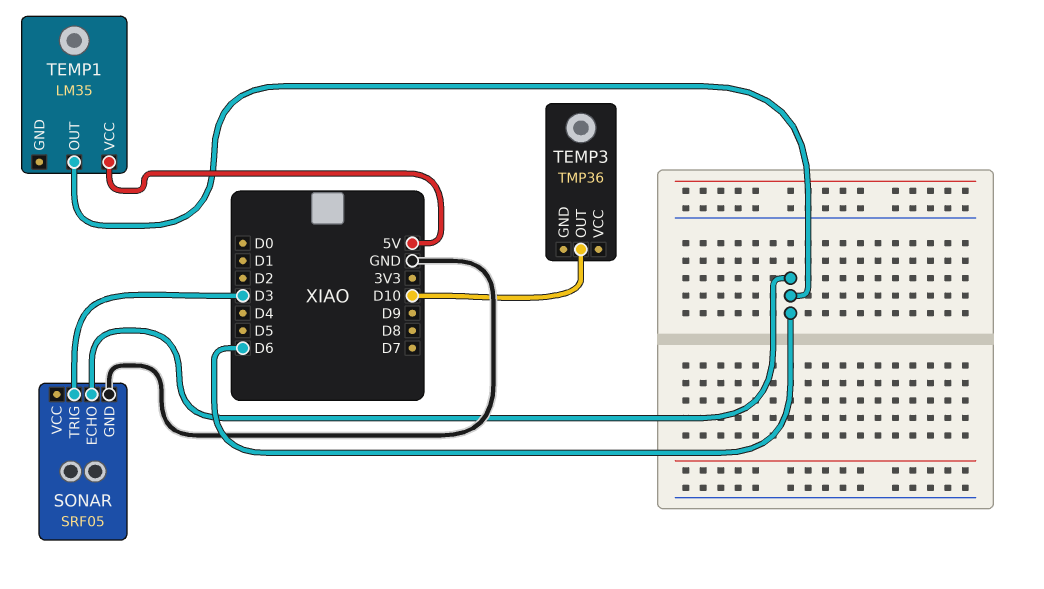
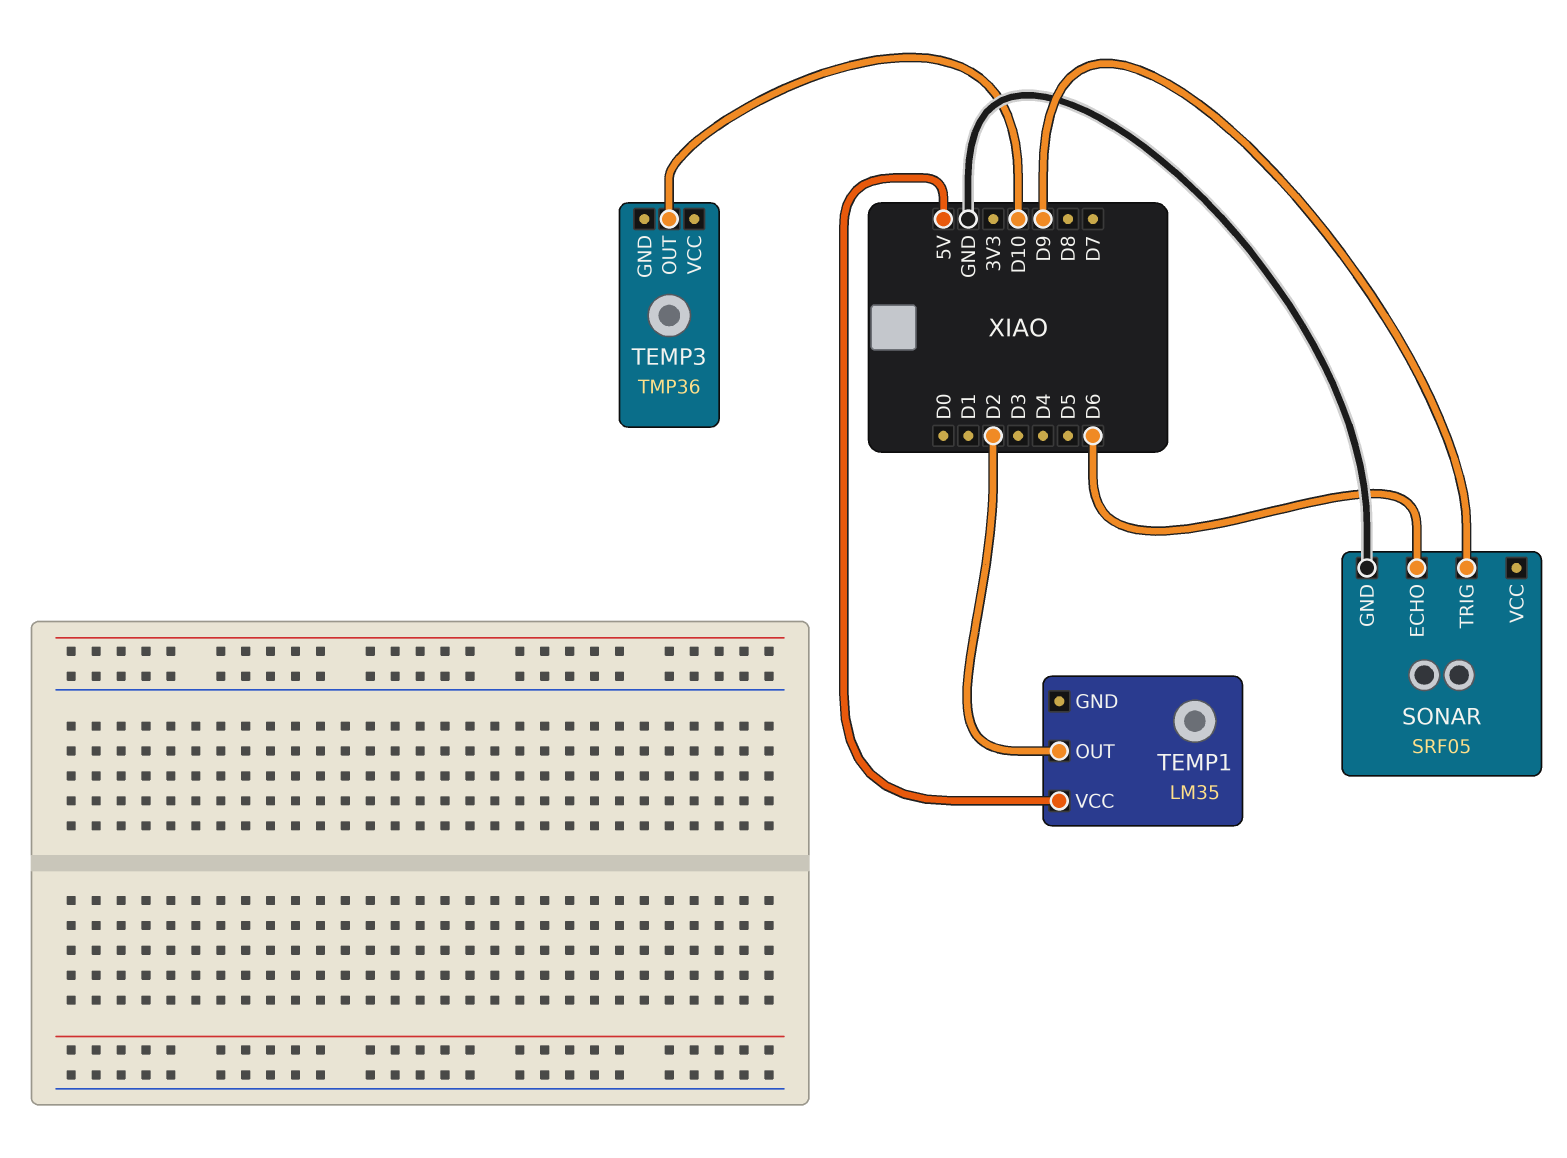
SONAR pin TRIG: D3 -> D9
TEMP1 pin OUT: D6 -> D2

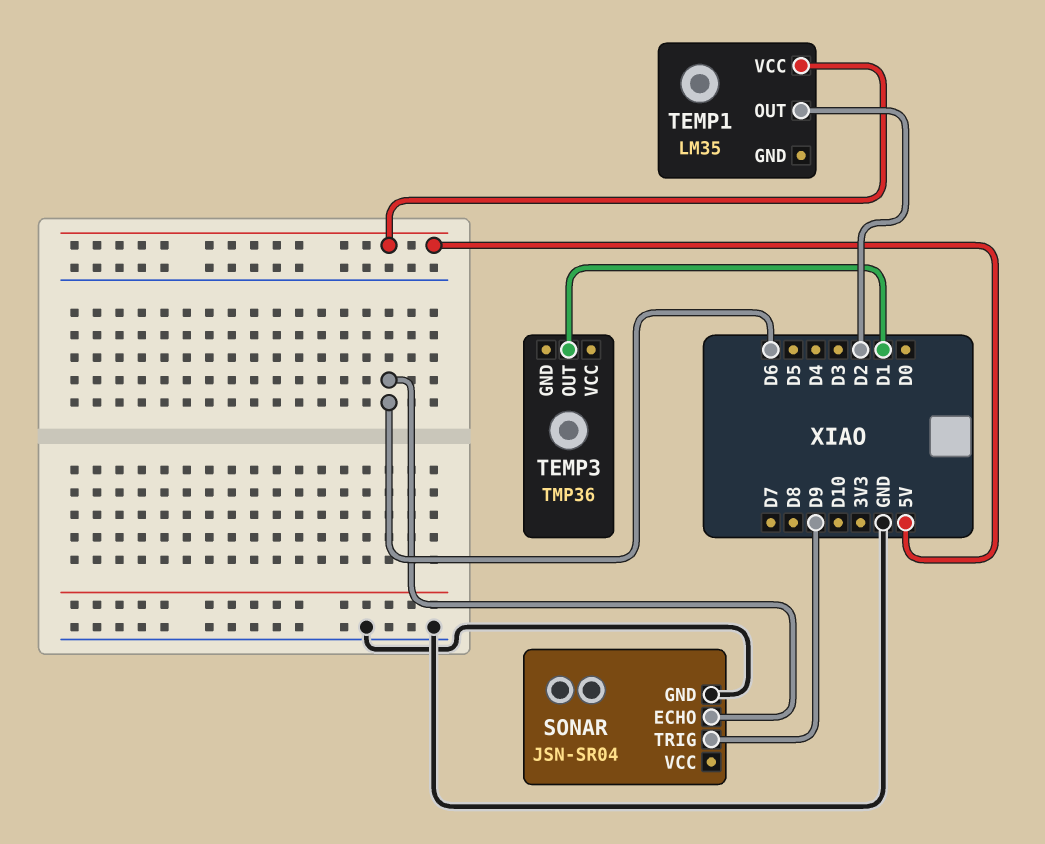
SONAR: SRF05 -> JSN-SR04
TEMP3 pin OUT: D10 -> D1

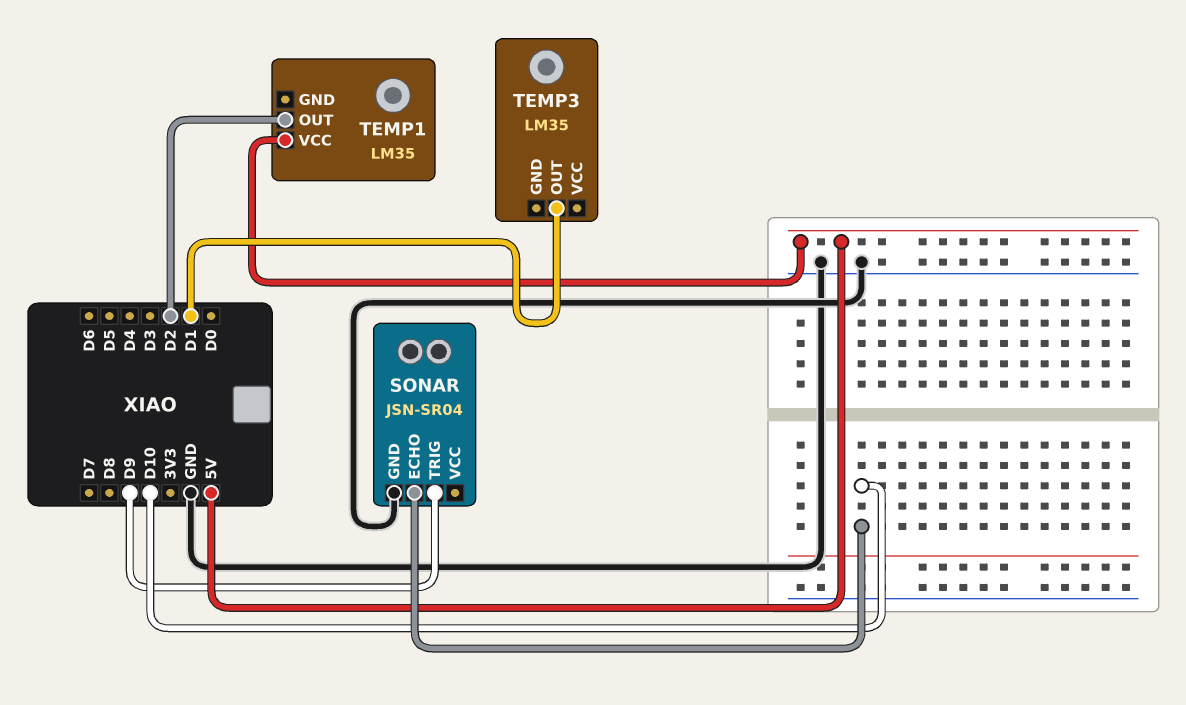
SONAR pin ECHO: D6 -> D10
TEMP3: TMP36 -> LM35

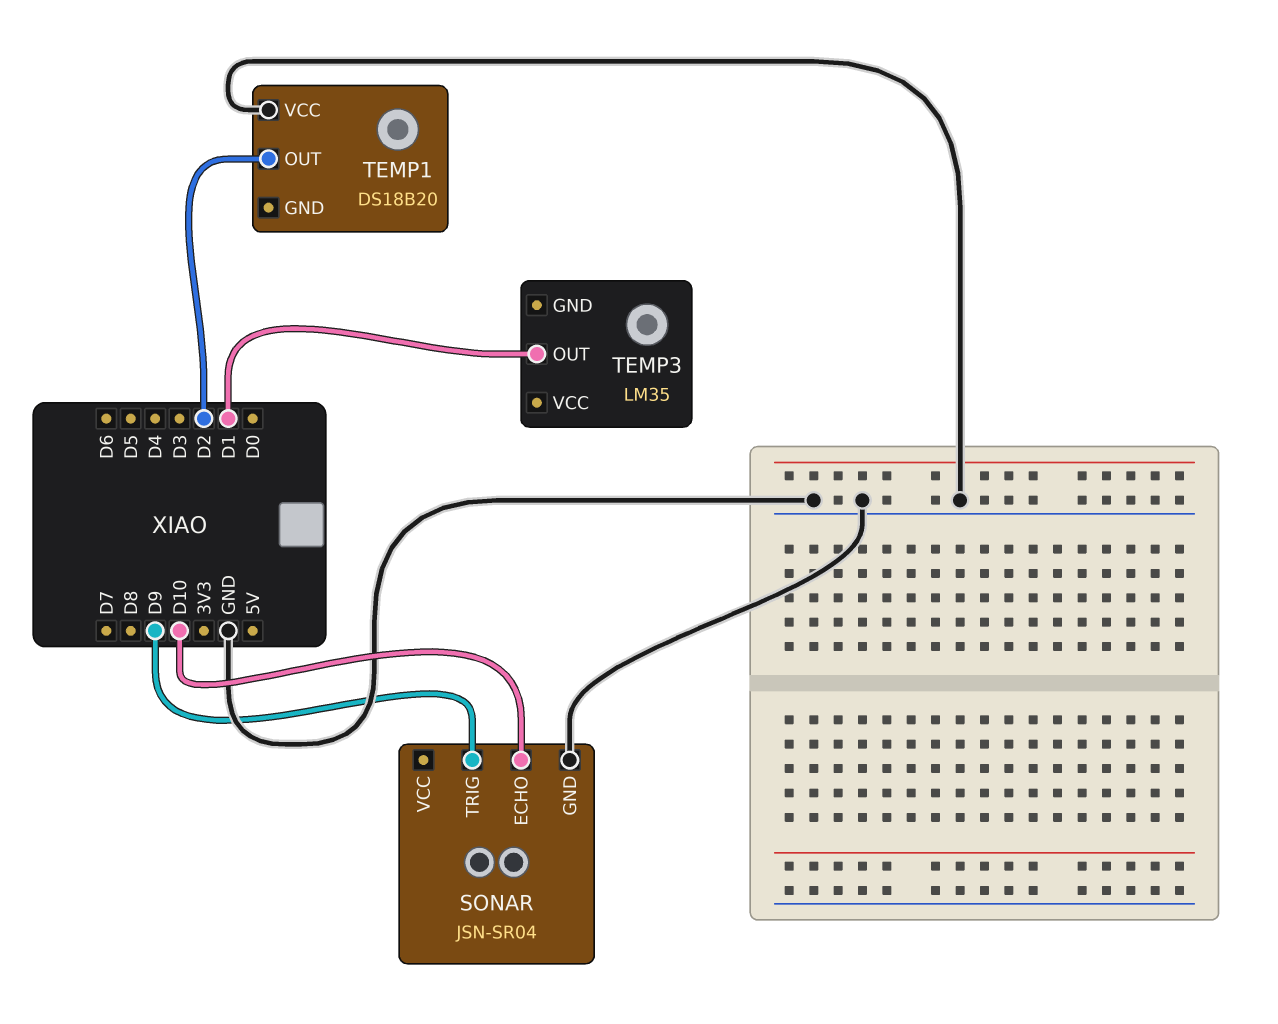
TEMP1: LM35 -> DS18B20
TEMP1 pin VCC: 5V -> GND

